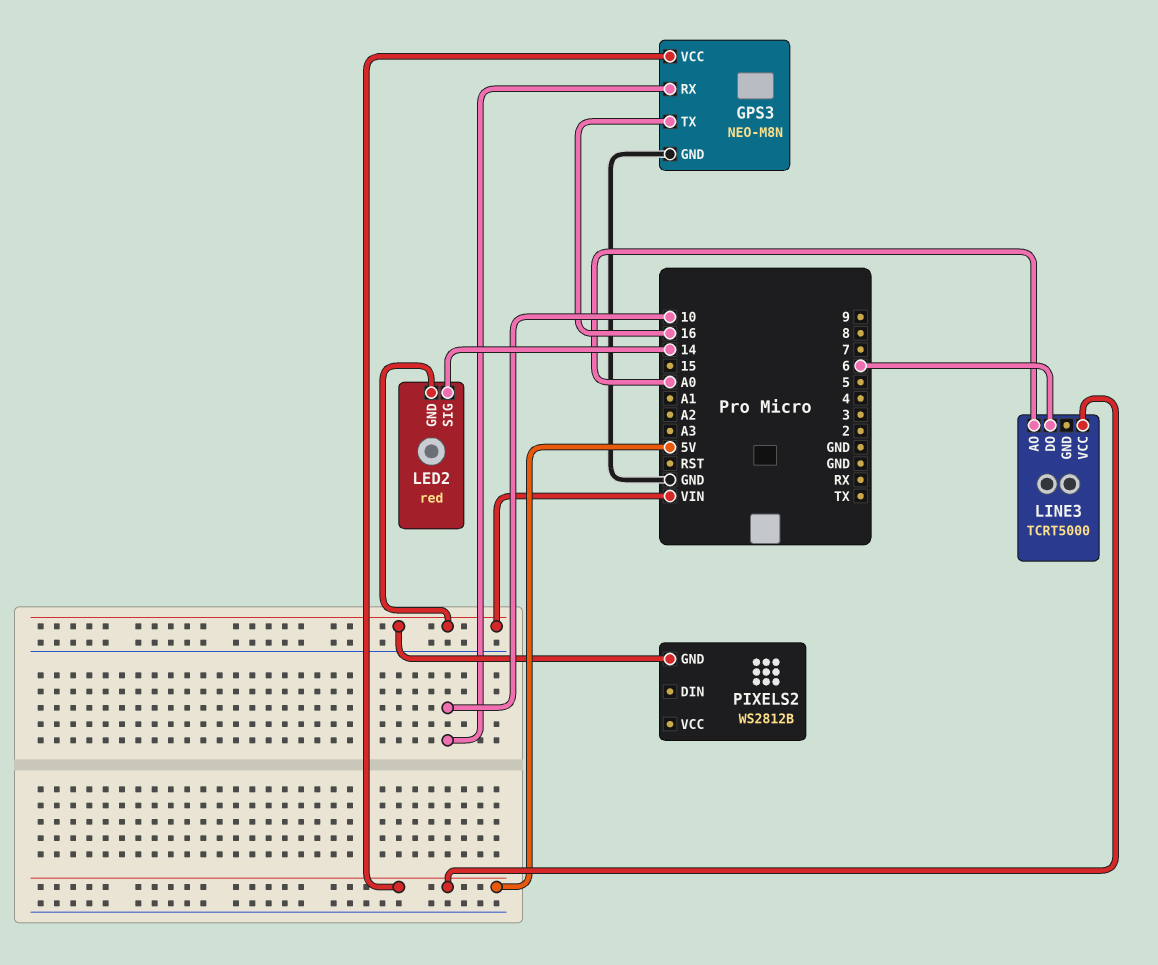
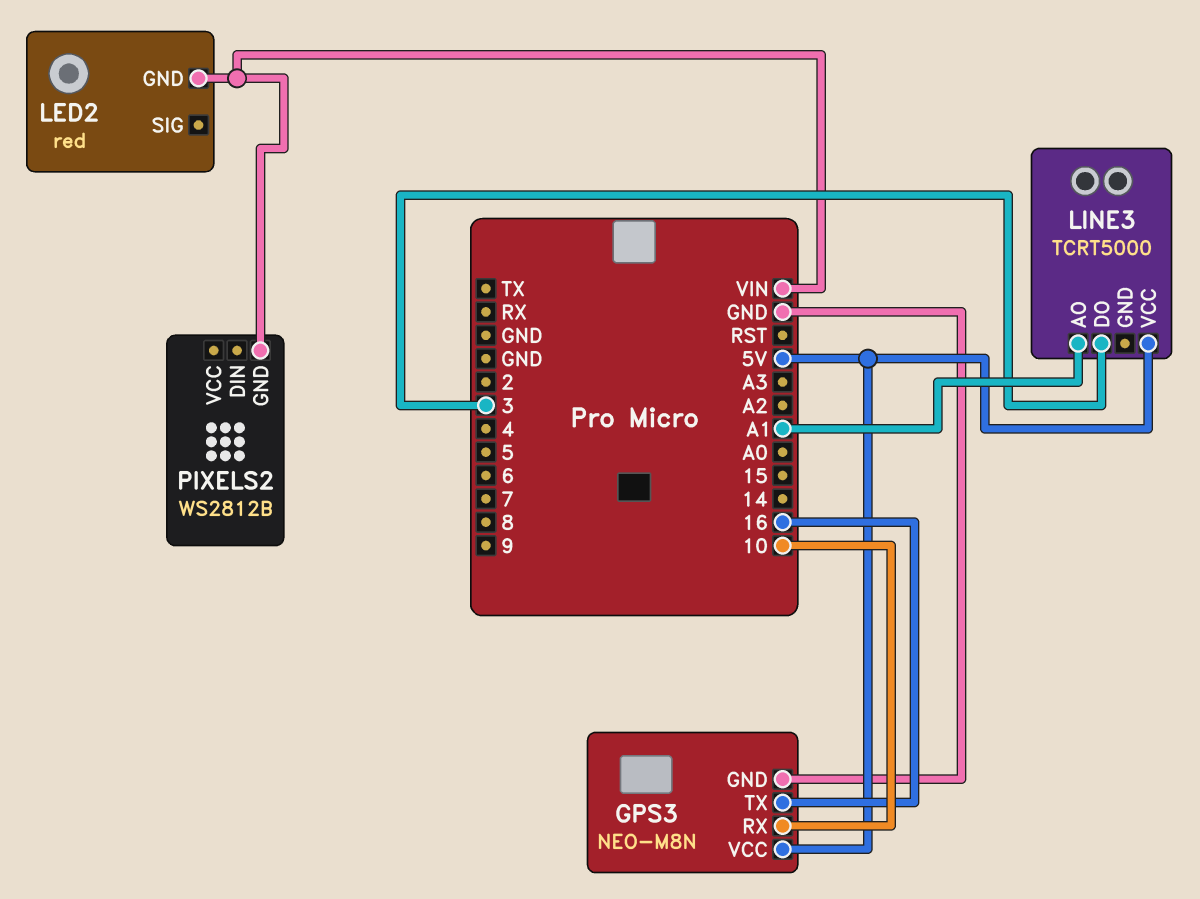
LED2 pin SIG: 14 -> none
LINE3 pin AO: A0 -> A1
LINE3 pin DO: 6 -> 3

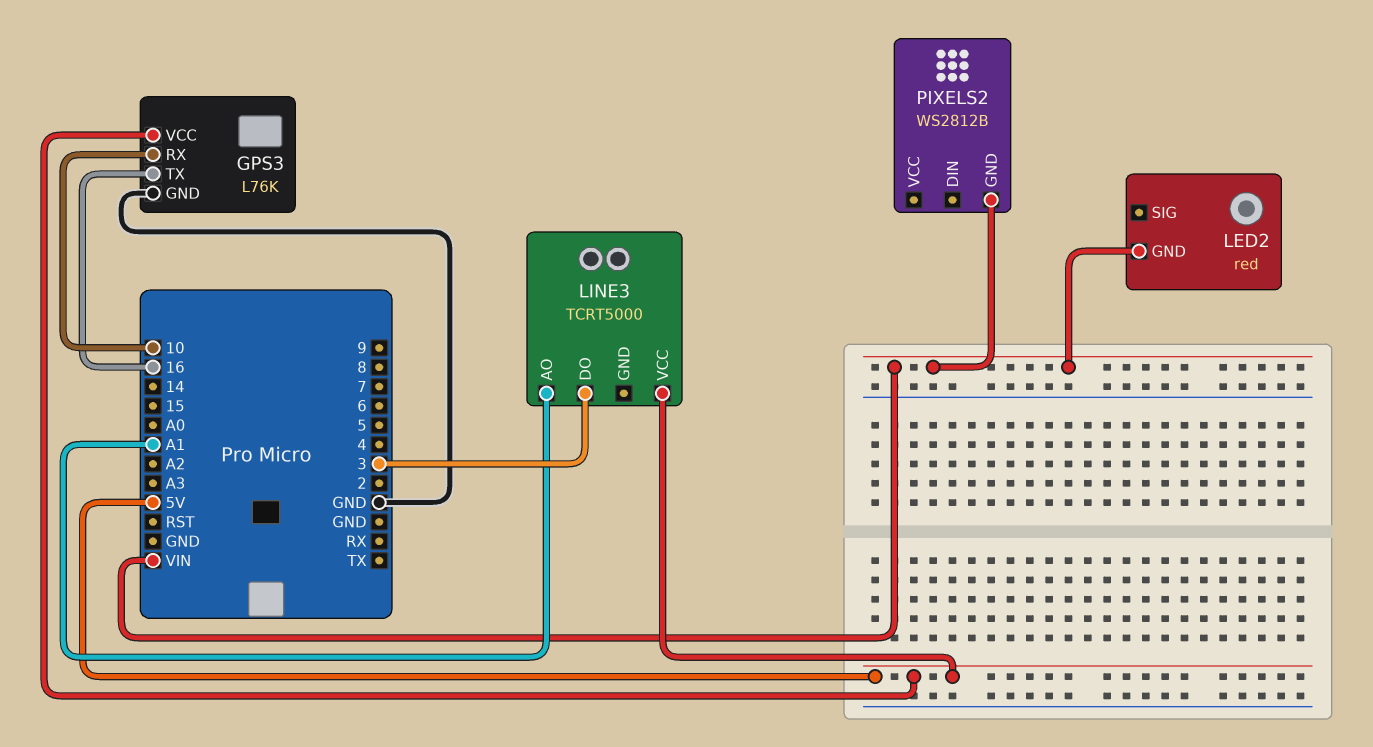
GPS3: NEO-M8N -> L76K

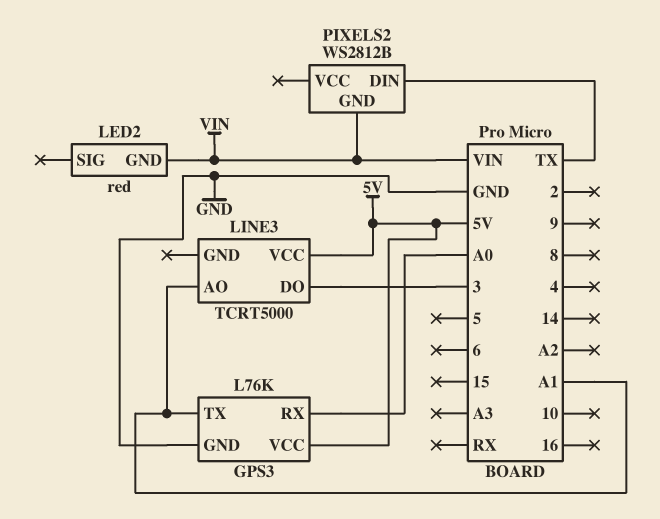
GPS3 pin RX: 10 -> A0
GPS3 pin TX: 16 -> A1
PIXELS2 pin DIN: none -> TX

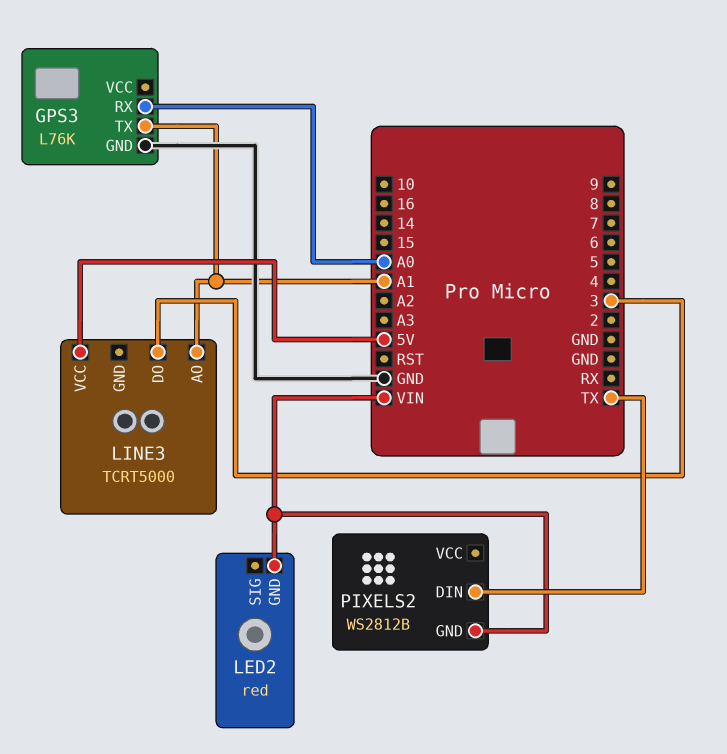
GPS3 pin VCC: 5V -> none

